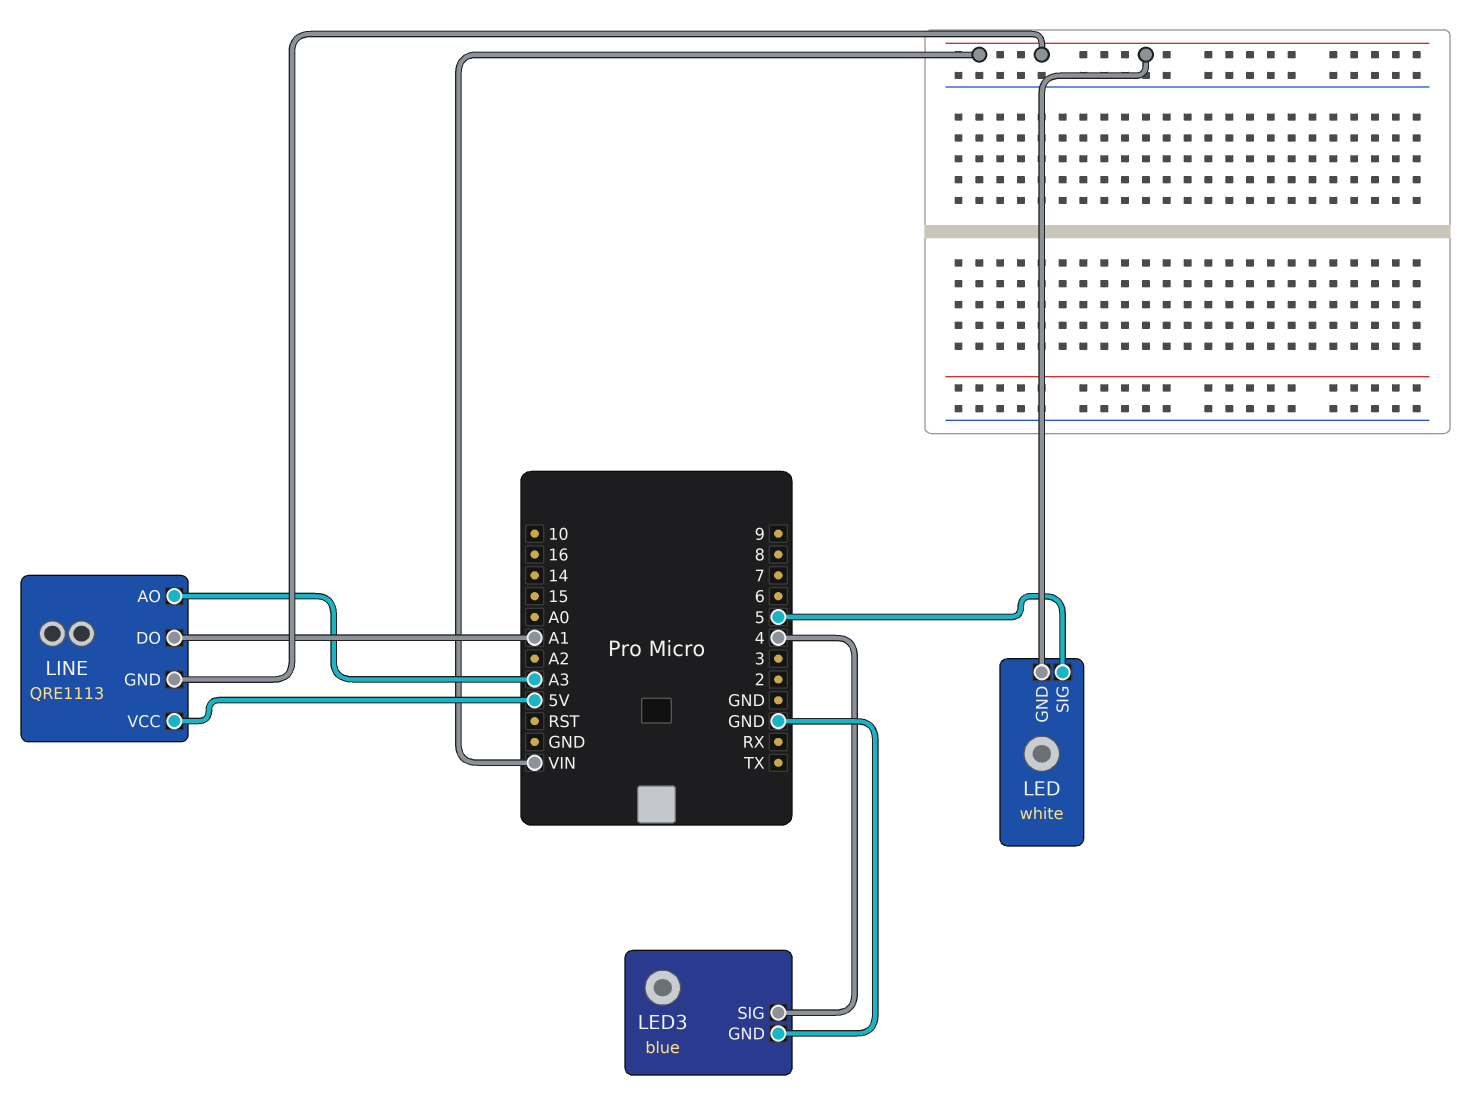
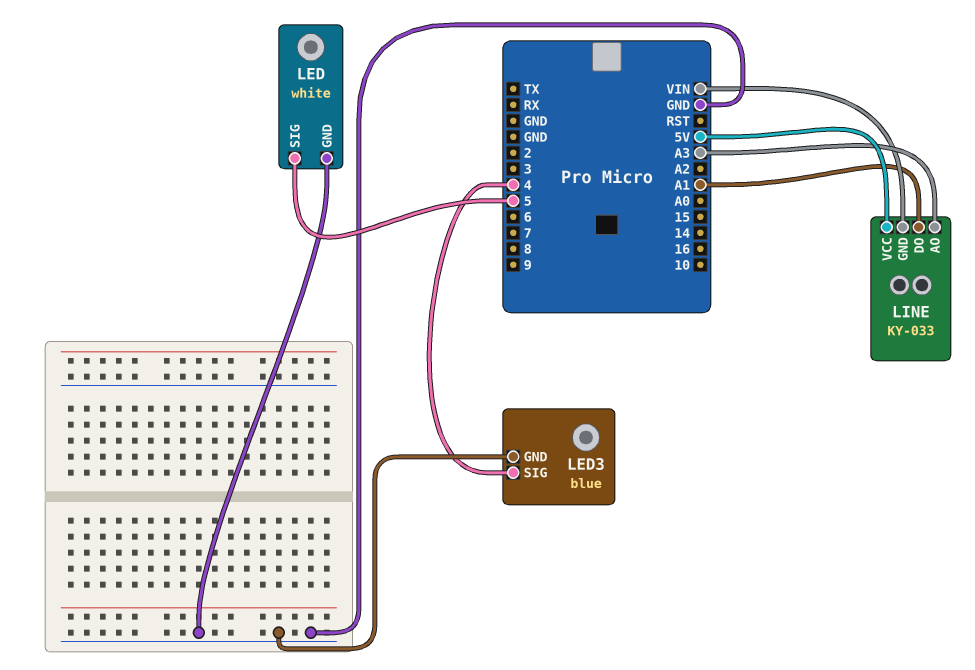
LED pin GND: VIN -> GND
LINE: QRE1113 -> KY-033

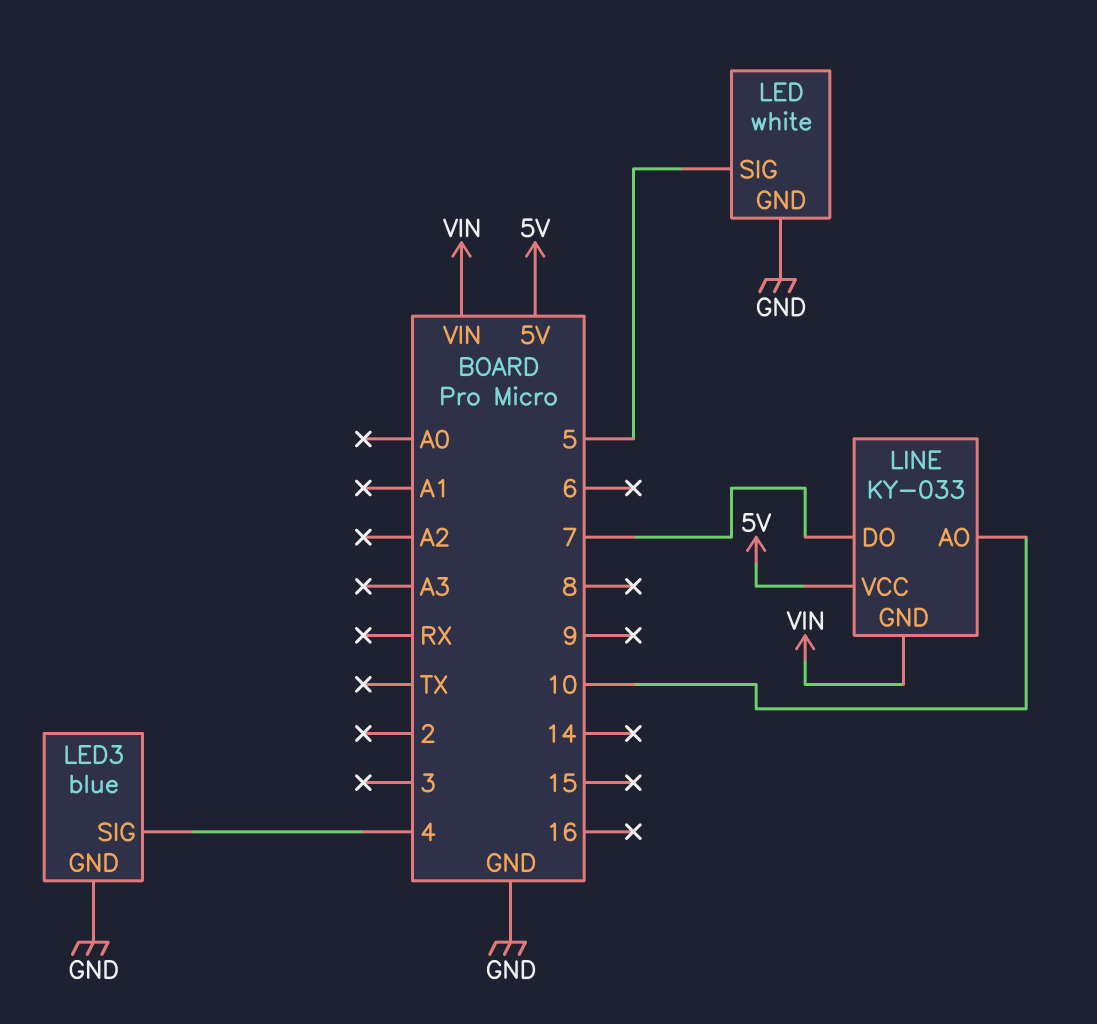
LINE pin AO: A3 -> 10
LINE pin DO: A1 -> 7

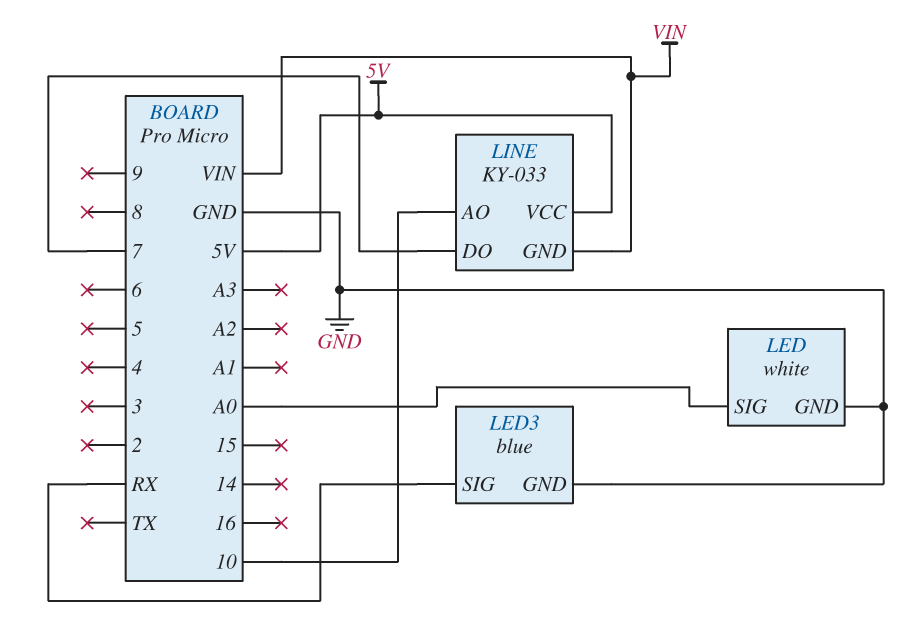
LED pin SIG: 5 -> A0
LED3 pin SIG: 4 -> RX

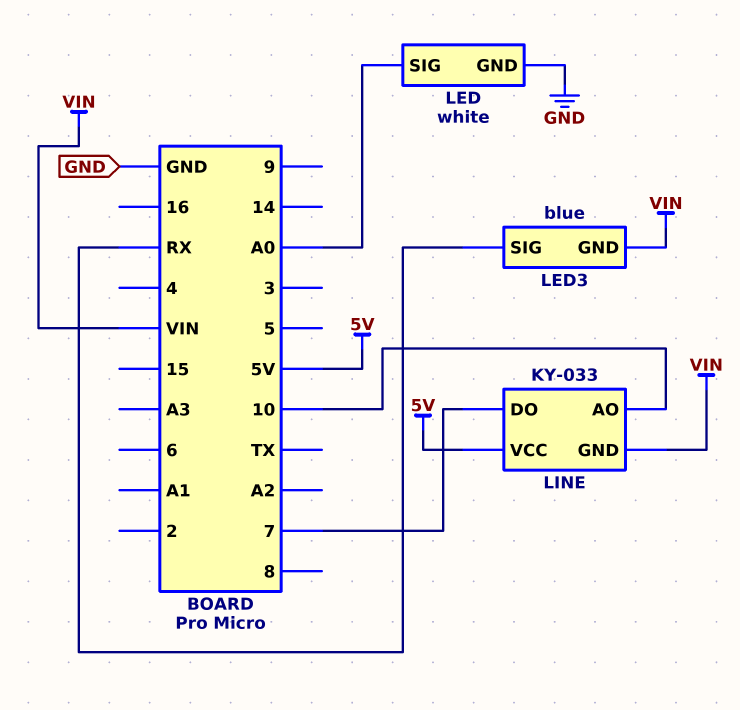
LED3 pin GND: GND -> VIN

